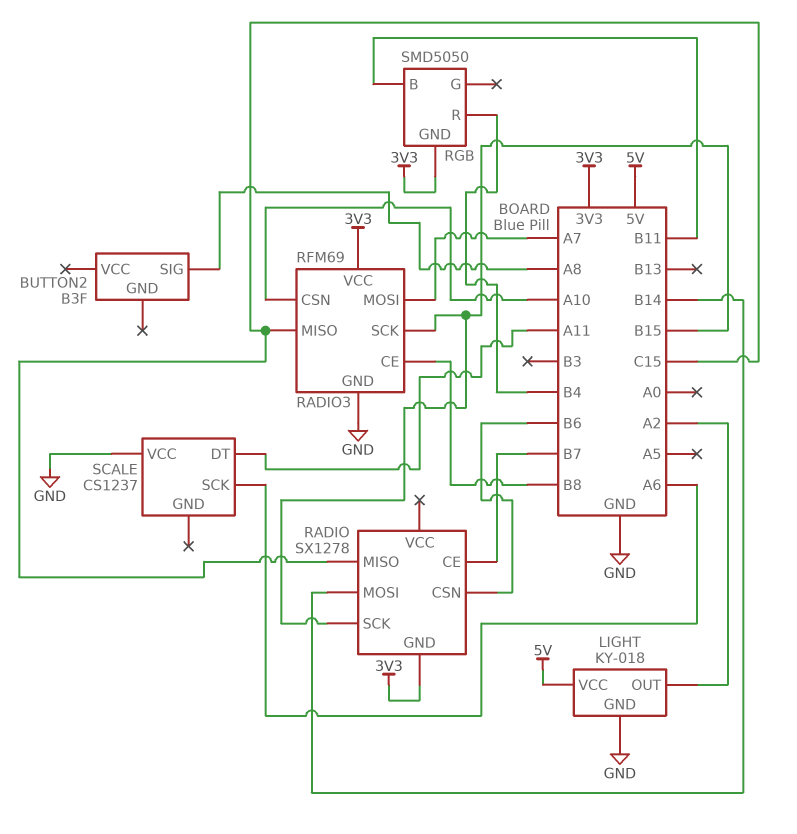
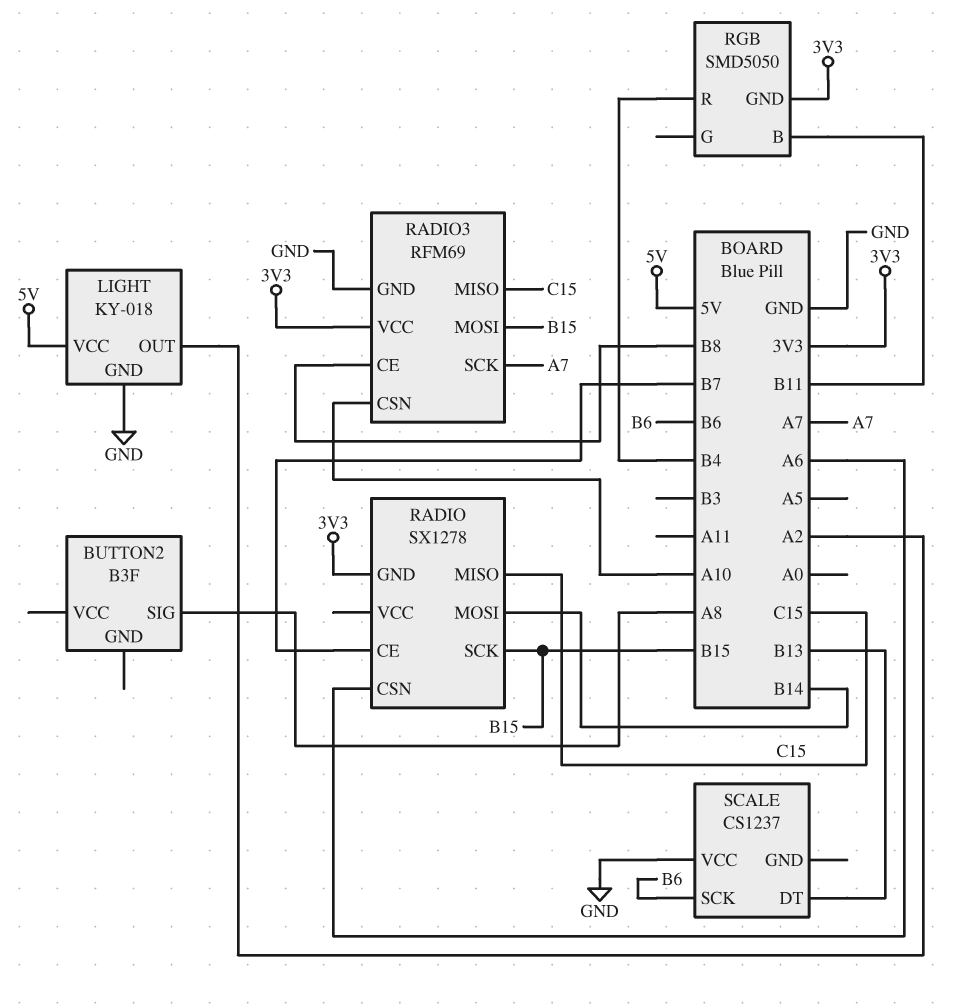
RADIO pin CSN: B6 -> A6
RADIO3 pin MOSI: A7 -> B15
RADIO3 pin SCK: B15 -> A7
SCALE pin DT: A11 -> B13
SCALE pin SCK: A6 -> B6

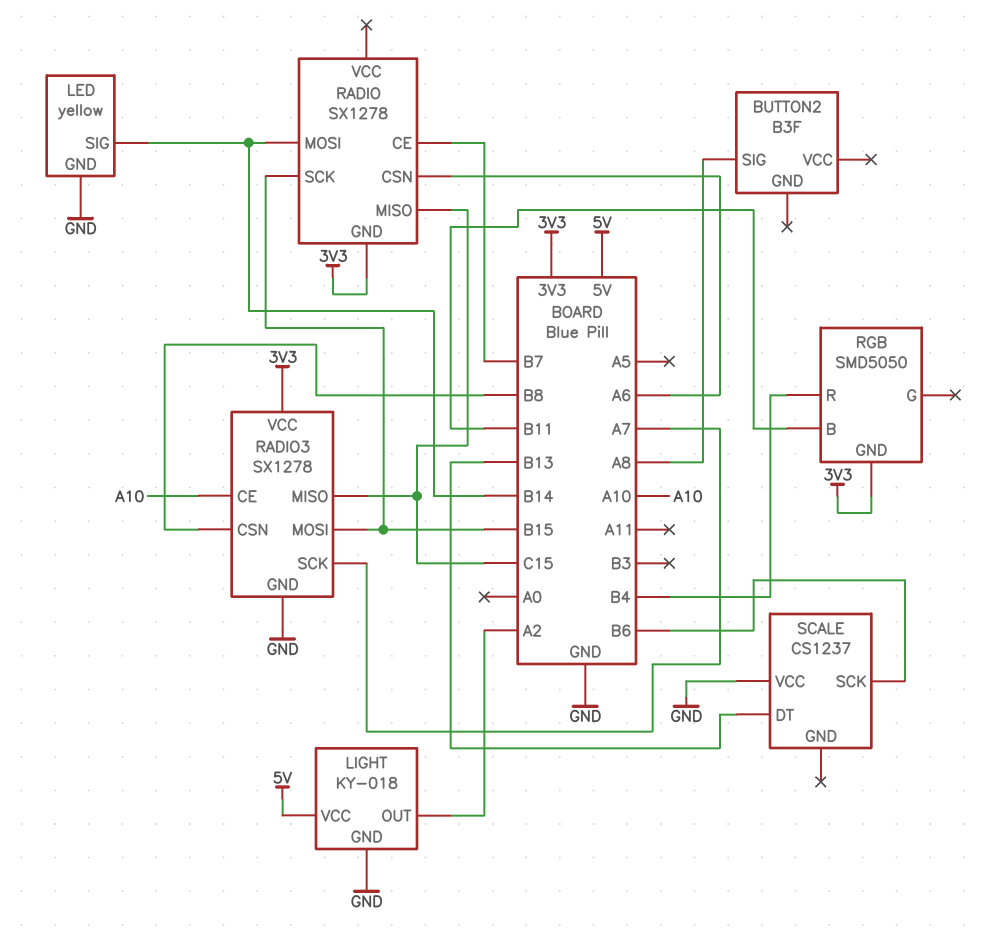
LED: none -> yellow
LED pin GND: none -> GND
LED pin SIG: none -> B14
RADIO3: RFM69 -> SX1278
RADIO3 pin CE: B8 -> A10
RADIO3 pin CSN: A10 -> B8

